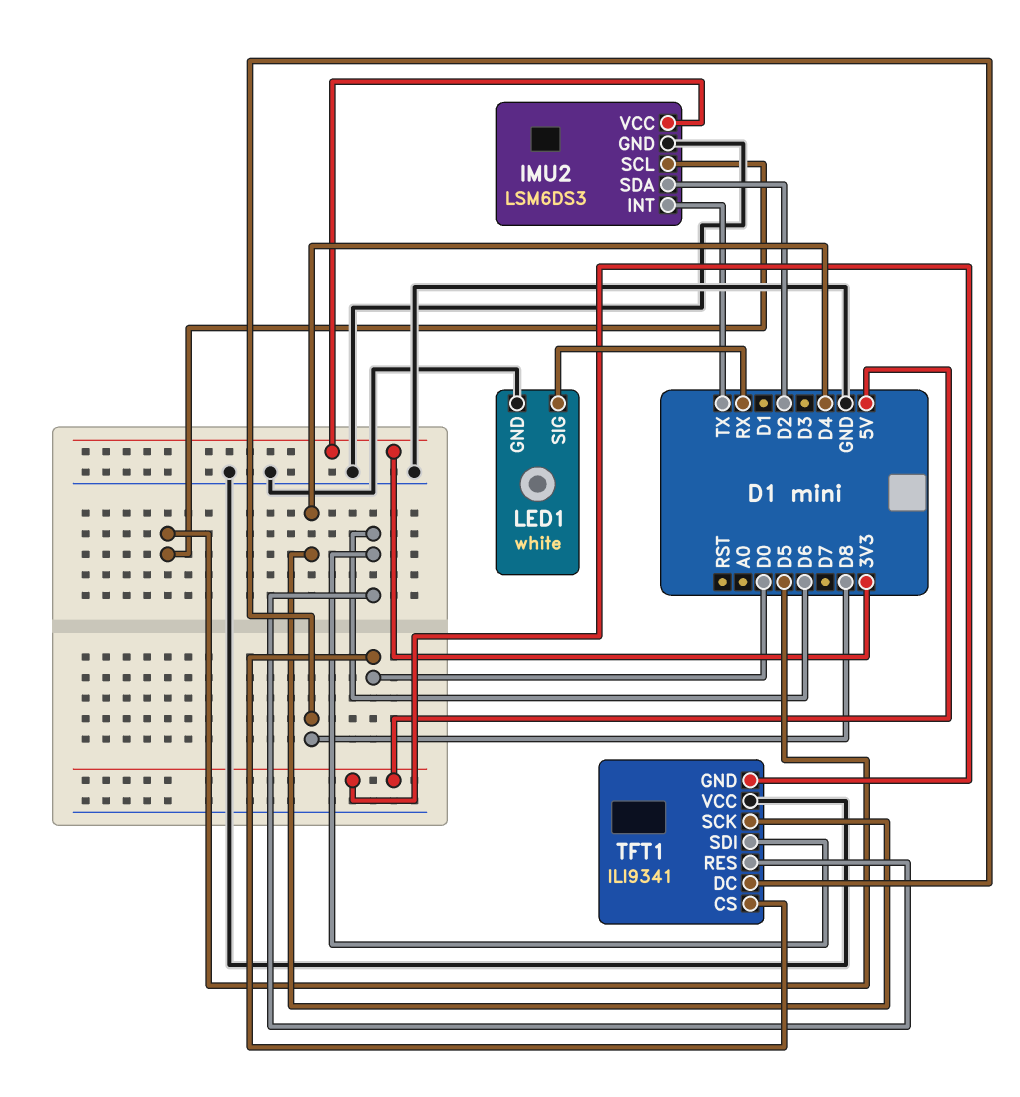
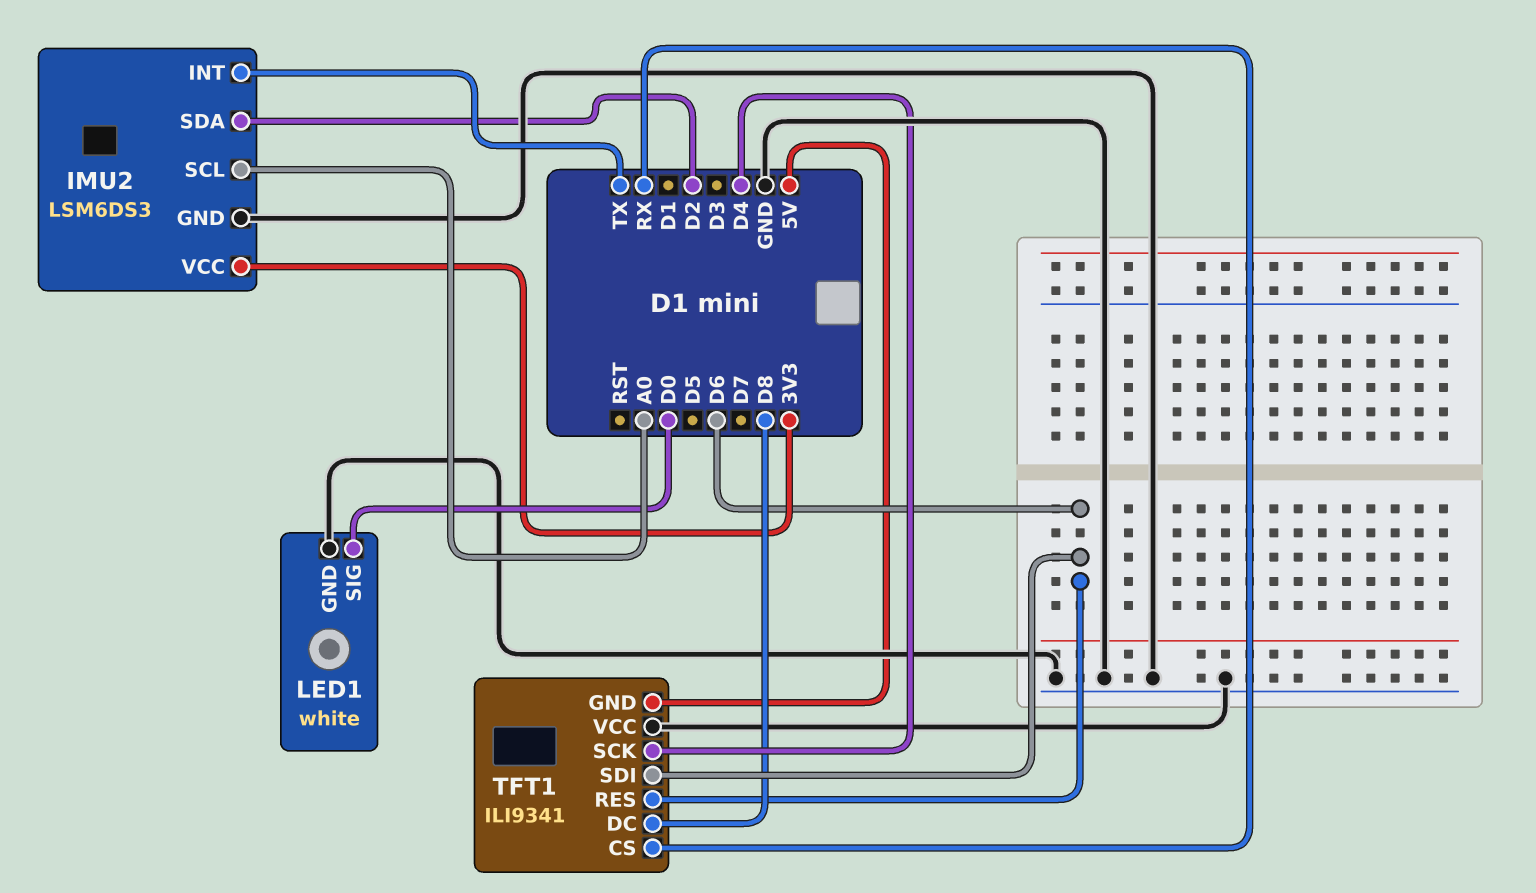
IMU2 pin SCL: D5 -> A0
LED1 pin SIG: RX -> D0
TFT1 pin CS: D0 -> RX

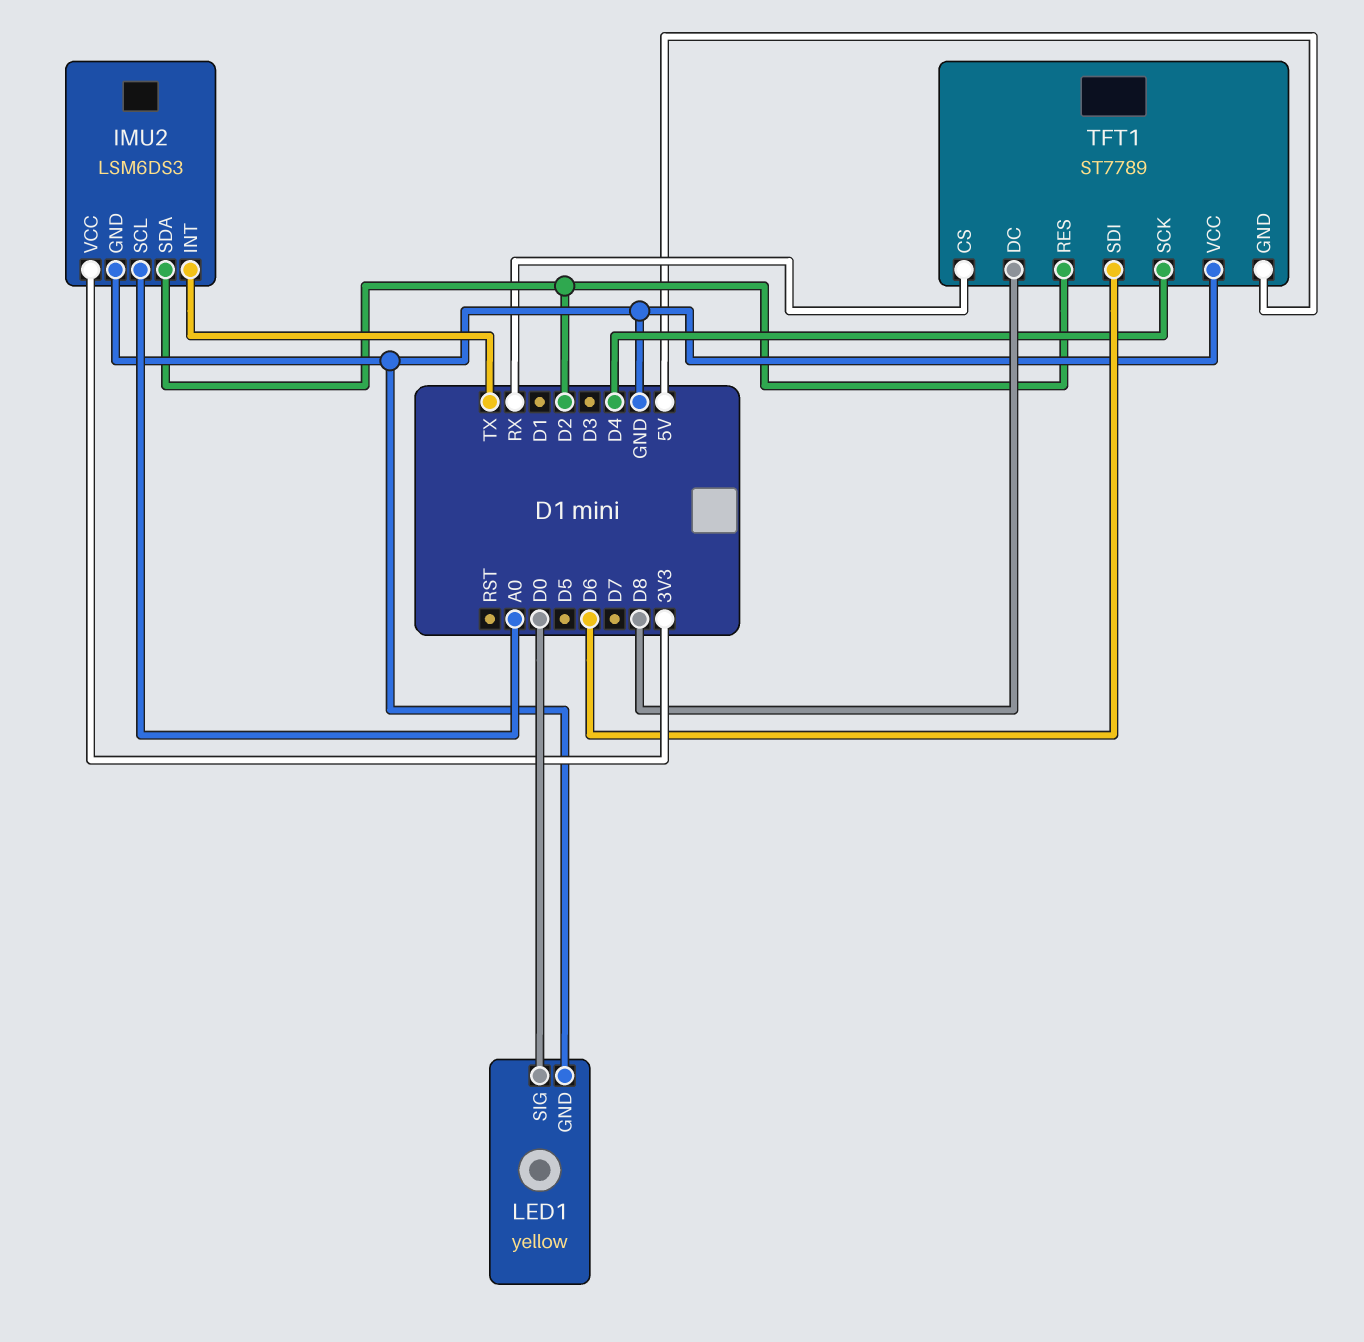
LED1: white -> yellow
TFT1: ILI9341 -> ST7789
TFT1 pin RES: D6 -> D2

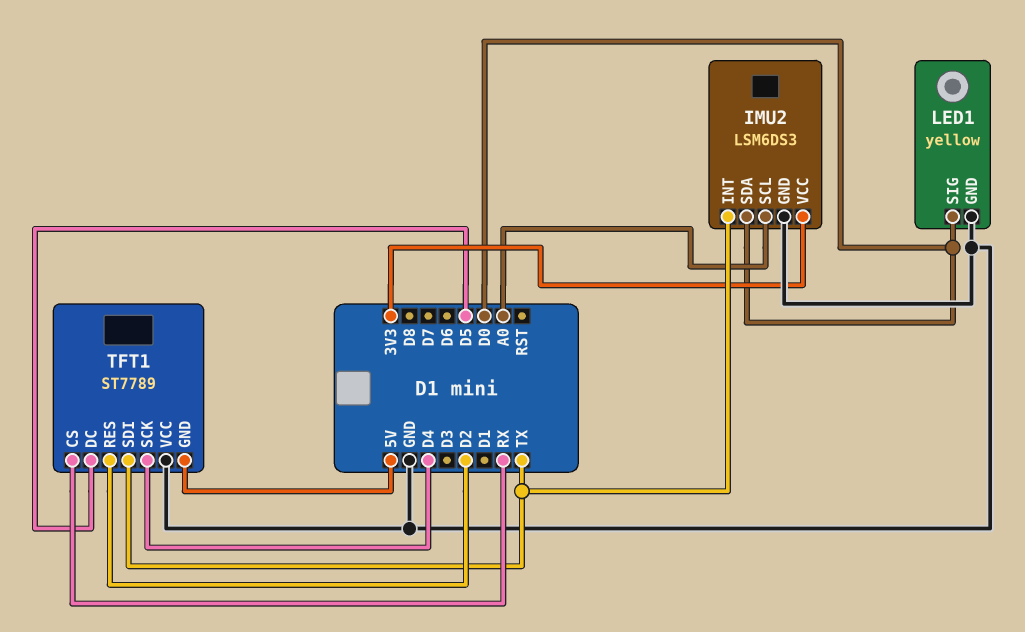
IMU2 pin SDA: D2 -> D0
TFT1 pin DC: D8 -> D5
TFT1 pin SDI: D6 -> TX

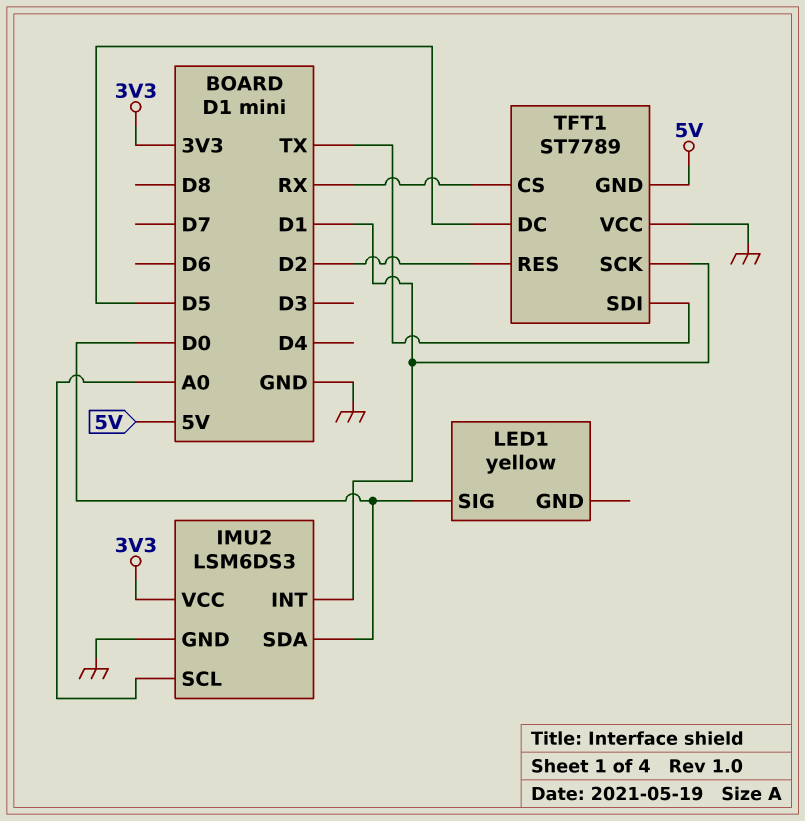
IMU2 pin INT: TX -> D1
LED1 pin GND: GND -> none
TFT1 pin SCK: D4 -> D1

